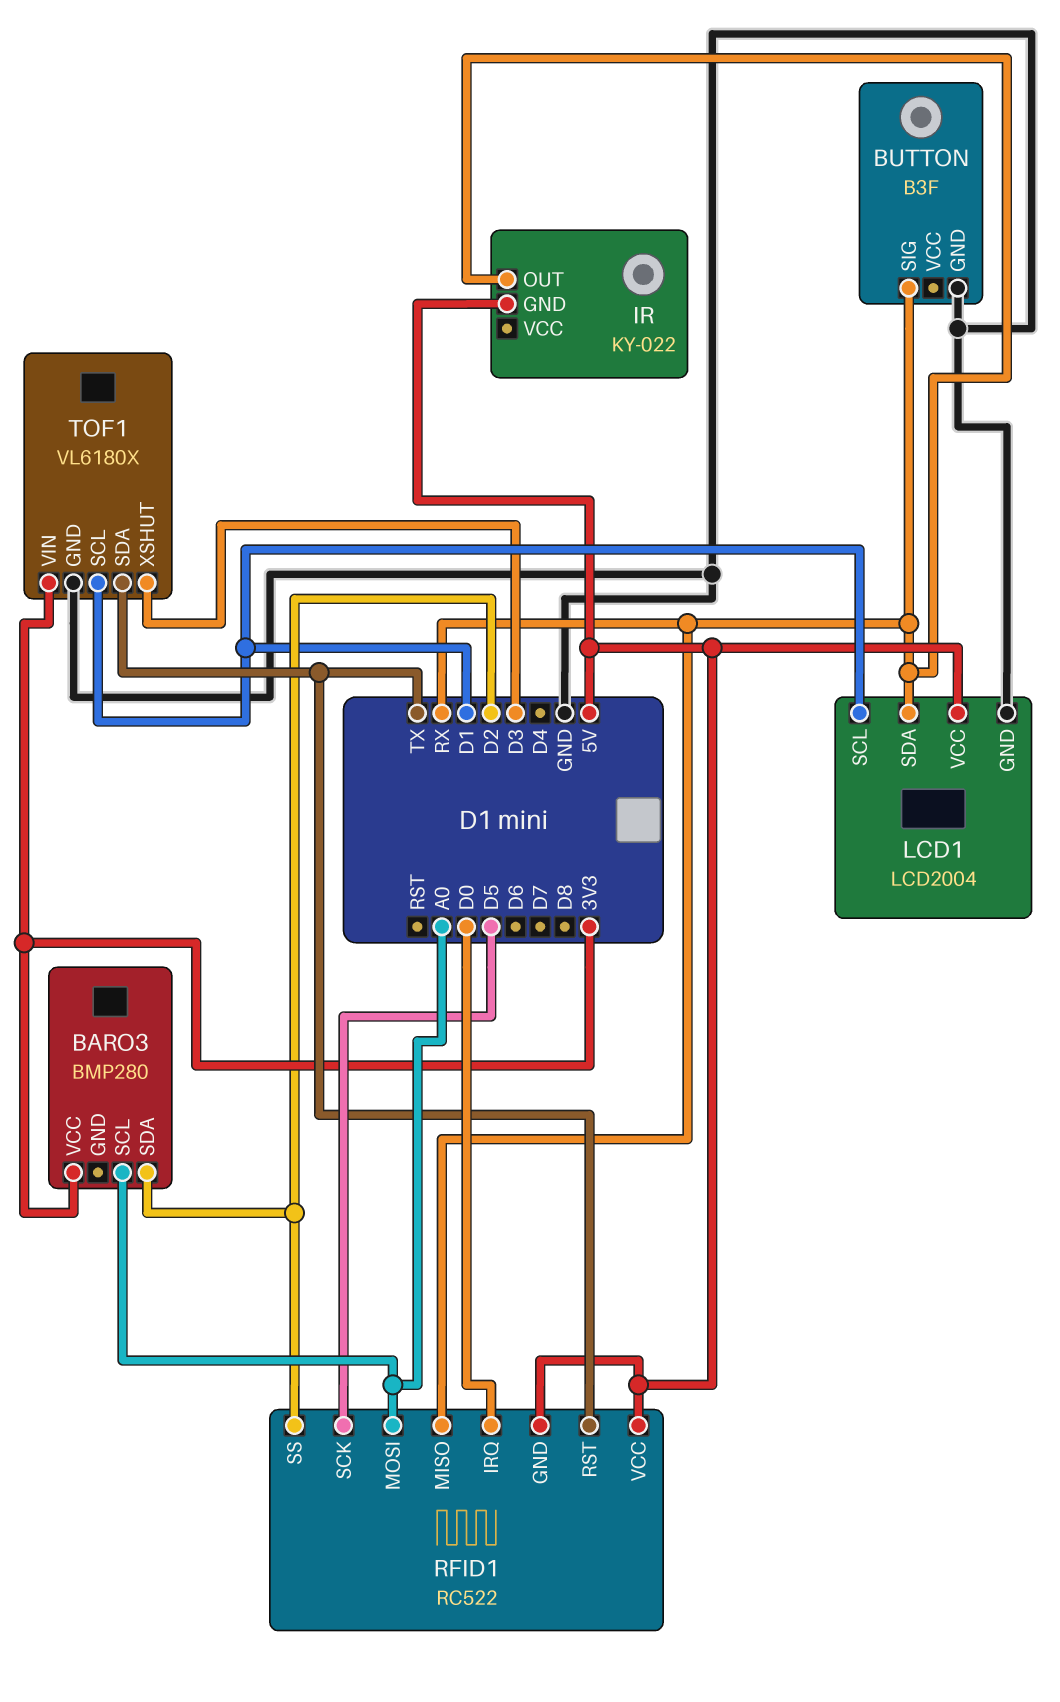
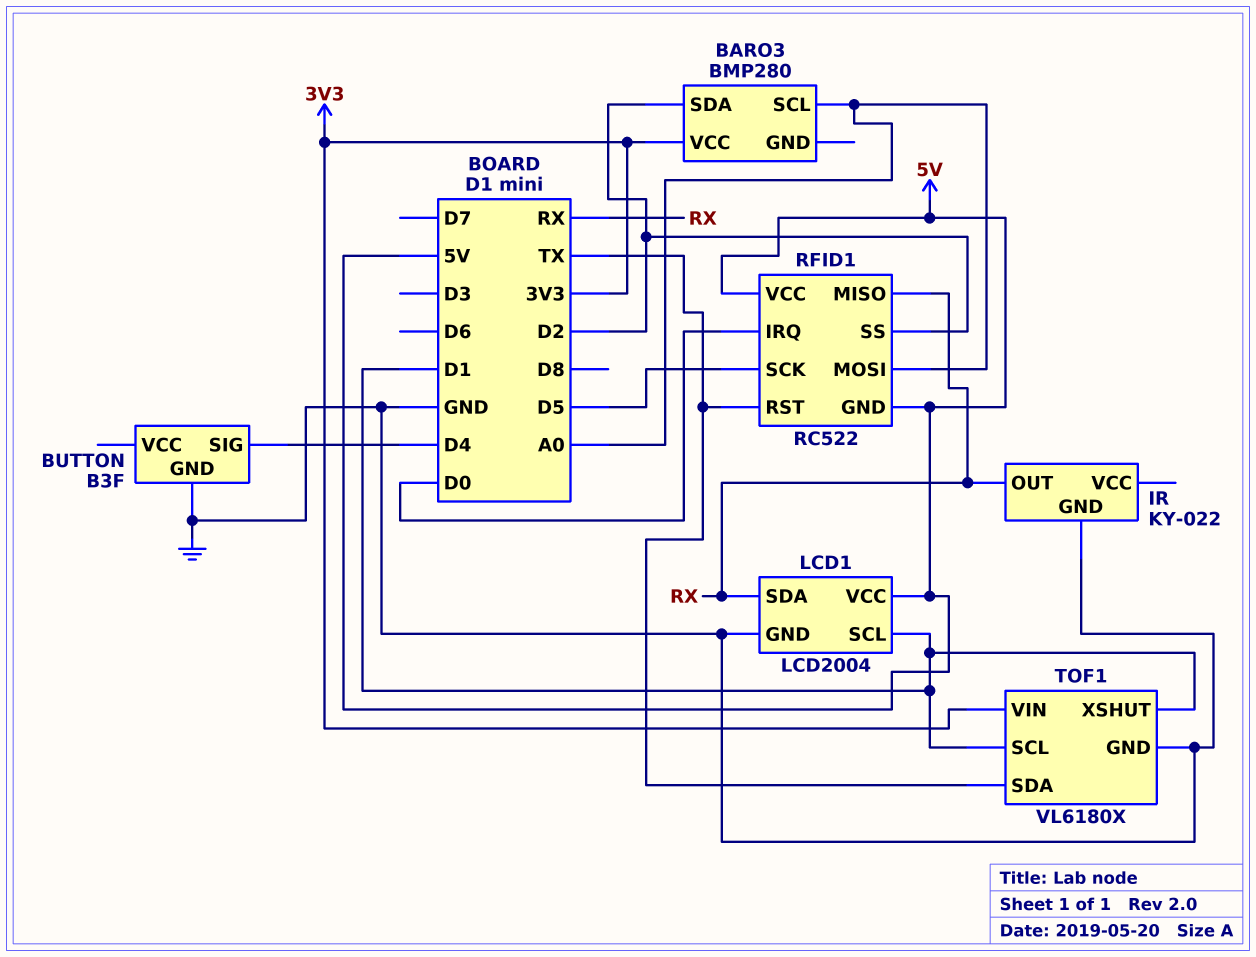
BUTTON pin SIG: RX -> D4
IR pin GND: 5V -> GND
TOF1 pin XSHUT: D3 -> D1

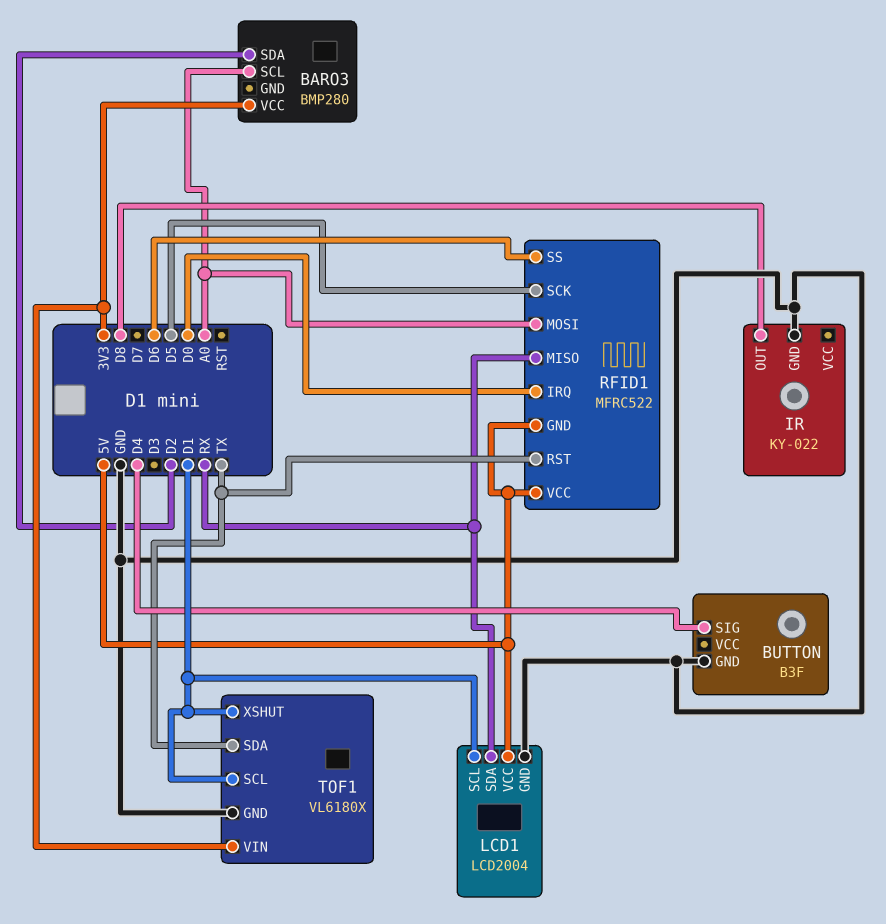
IR pin OUT: RX -> D8
RFID1: RC522 -> MFRC522
RFID1 pin SS: D2 -> D6

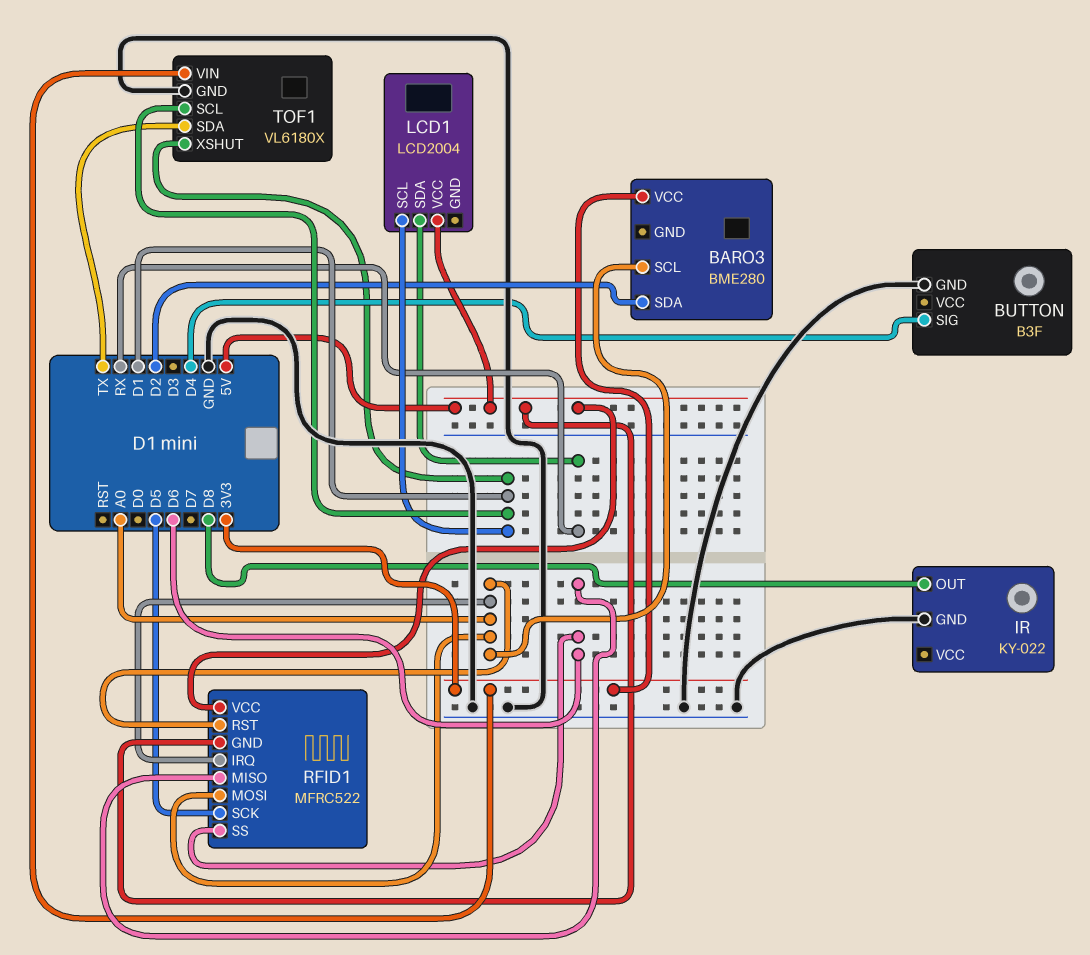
BARO3: BMP280 -> BME280
LCD1 pin GND: GND -> none
RFID1 pin IRQ: D0 -> A0
RFID1 pin MISO: RX -> D6
RFID1 pin RST: TX -> A0

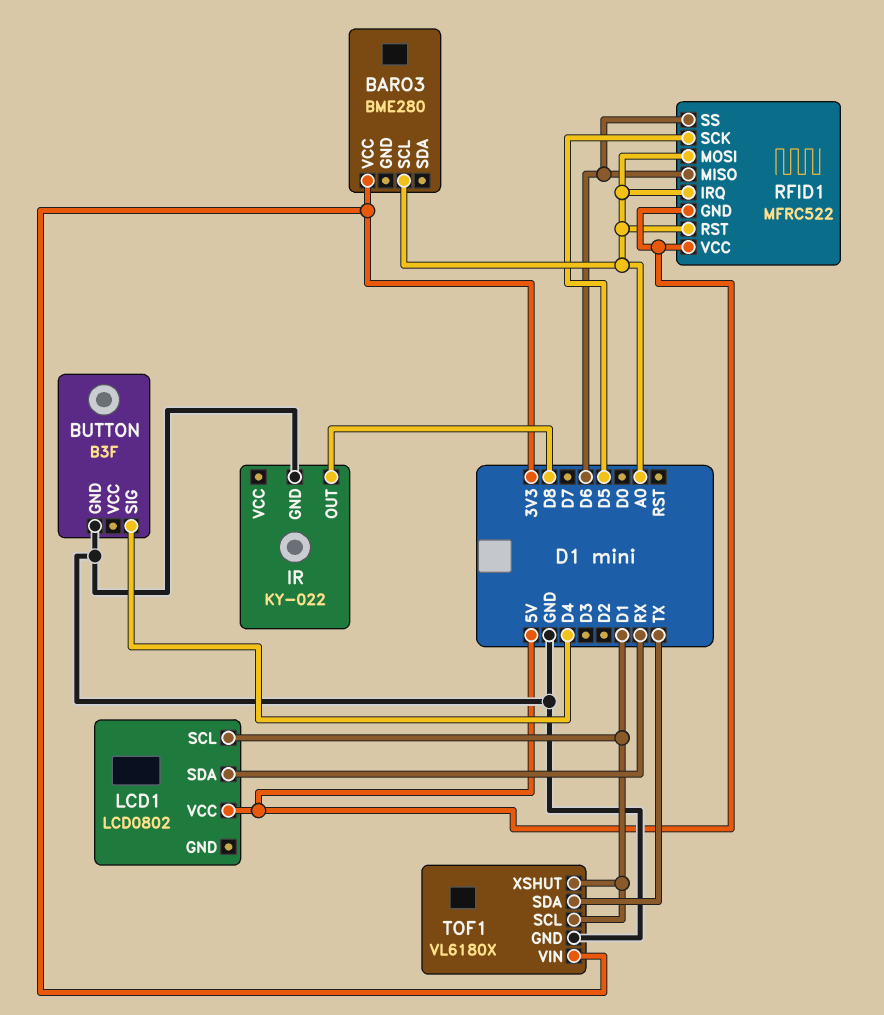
BARO3 pin SDA: D2 -> none
LCD1: LCD2004 -> LCD0802

